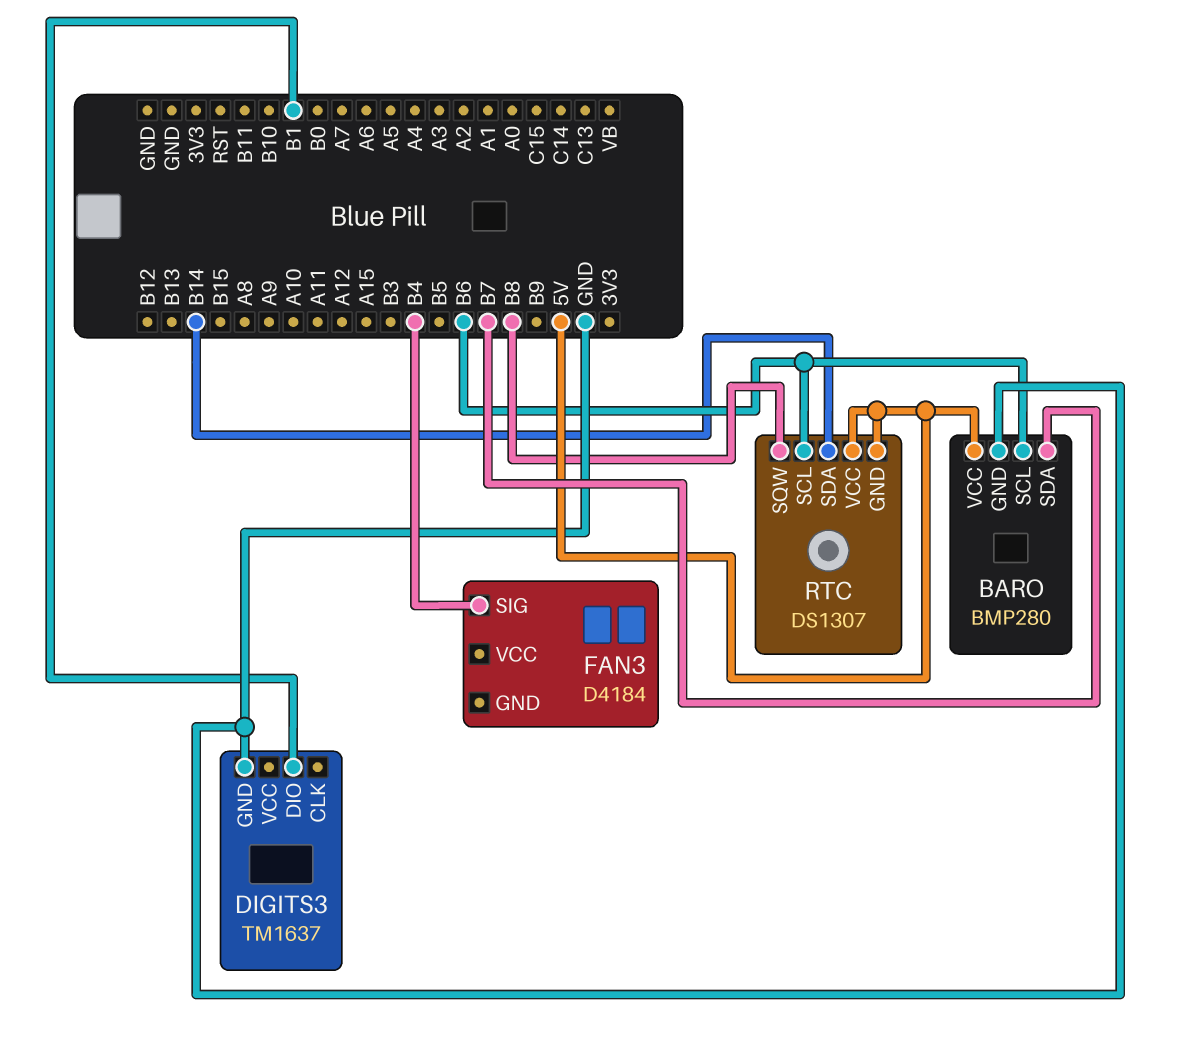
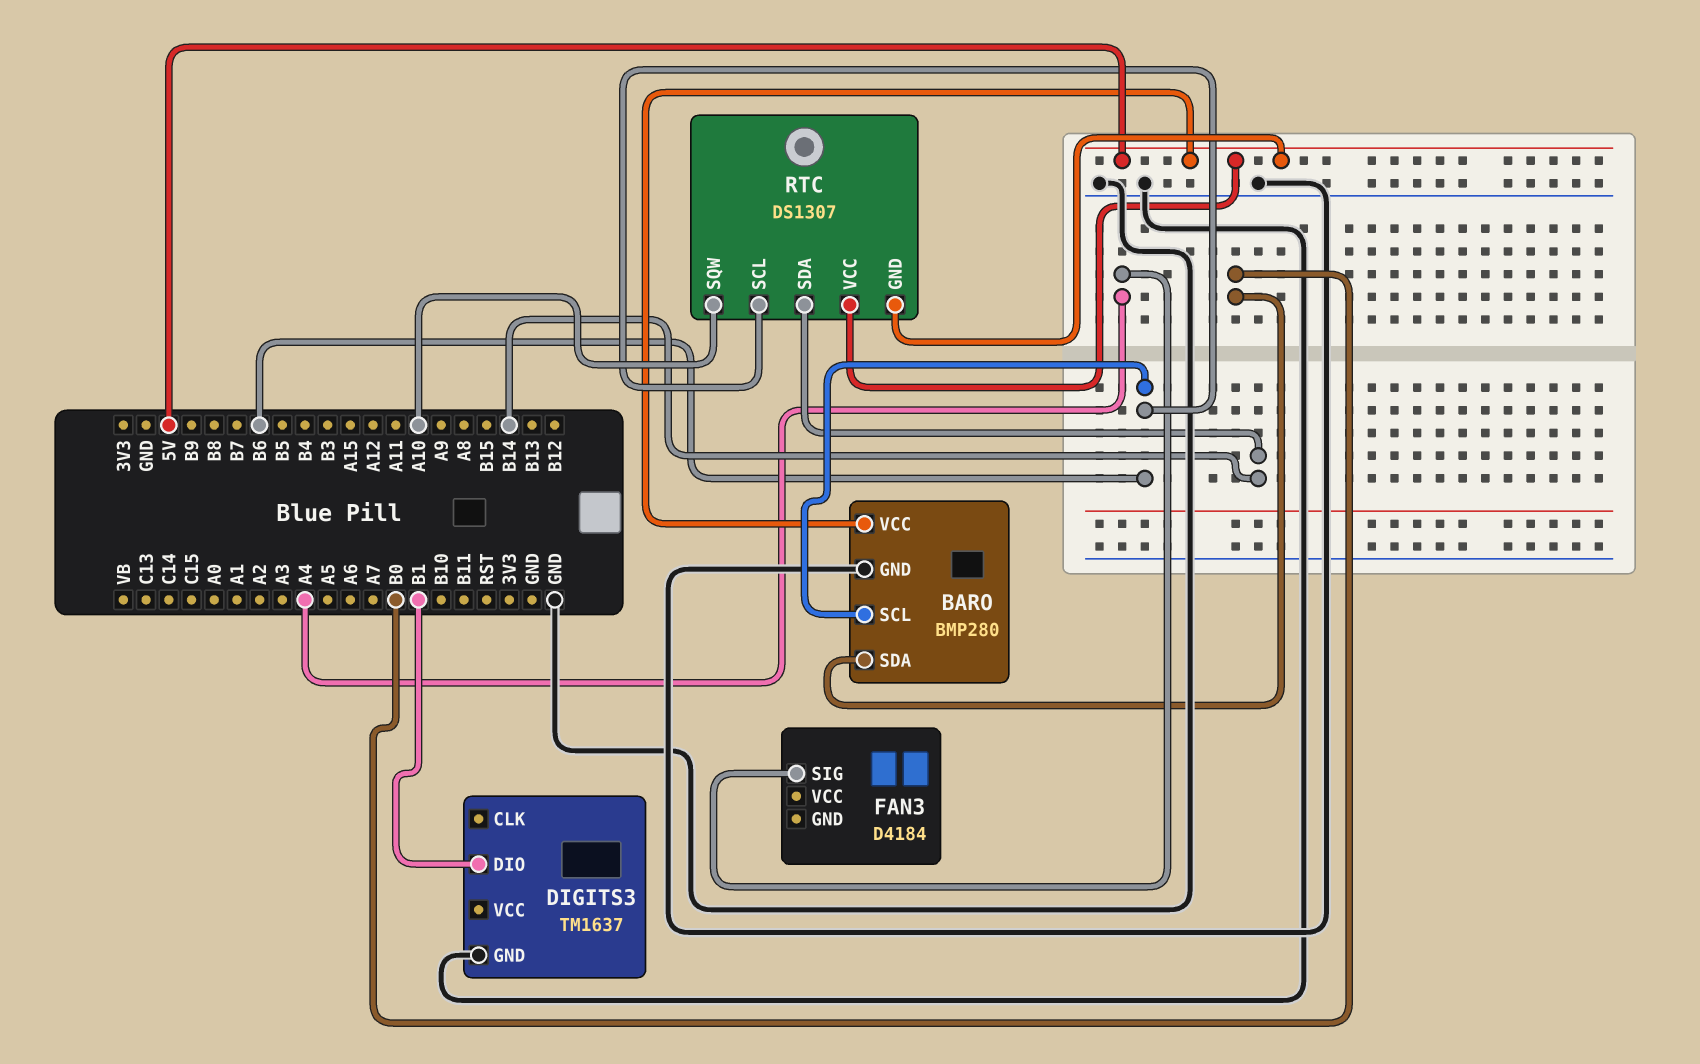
BARO pin SDA: B7 -> B0
FAN3 pin SIG: B4 -> A4
RTC pin SQW: B8 -> A10

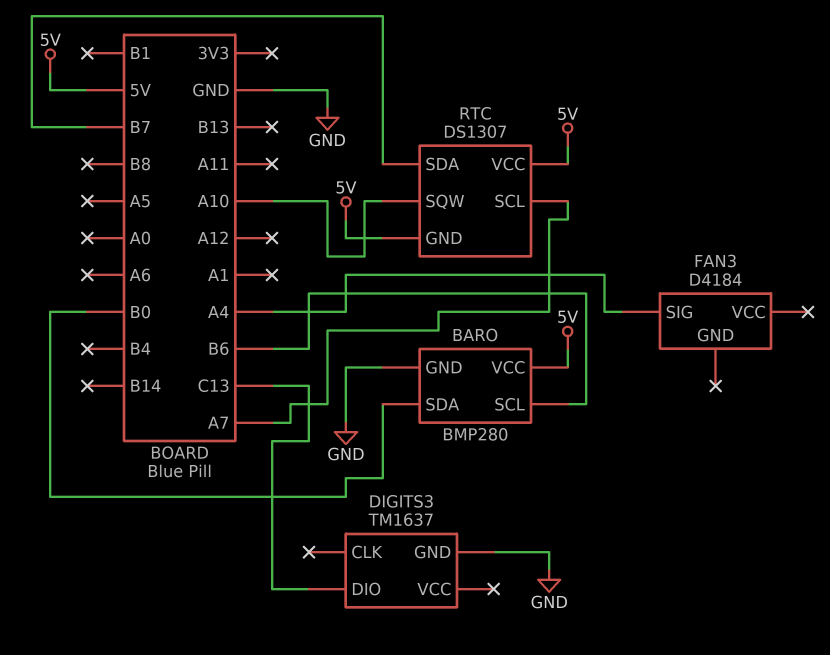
DIGITS3 pin DIO: B1 -> C13
RTC pin SCL: B6 -> A7
RTC pin SDA: B14 -> B7

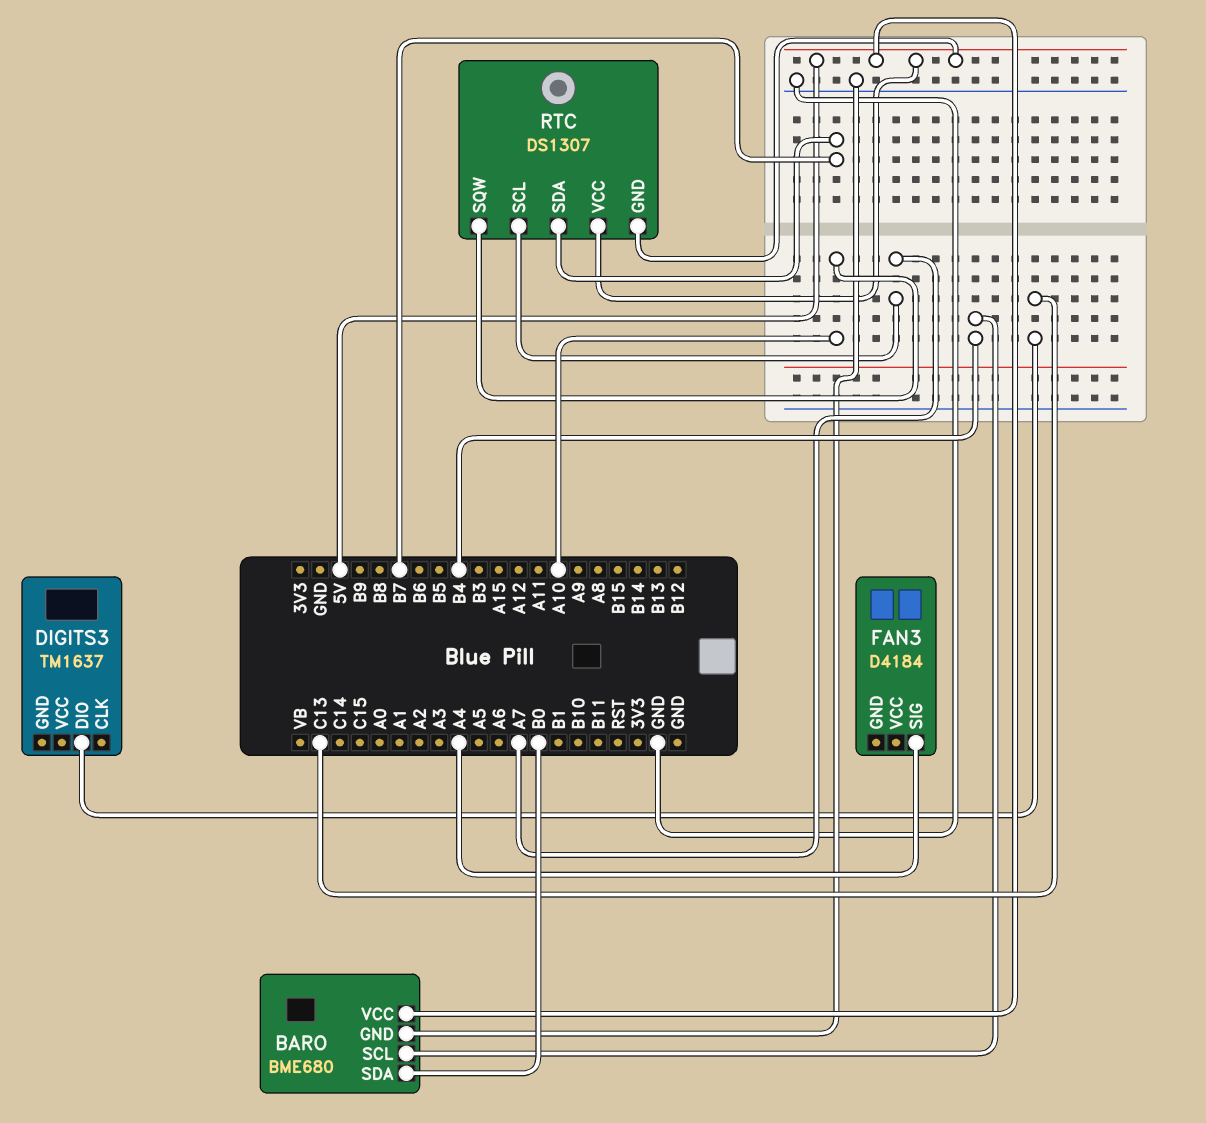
BARO: BMP280 -> BME680
BARO pin SCL: B6 -> B4
DIGITS3 pin GND: GND -> none

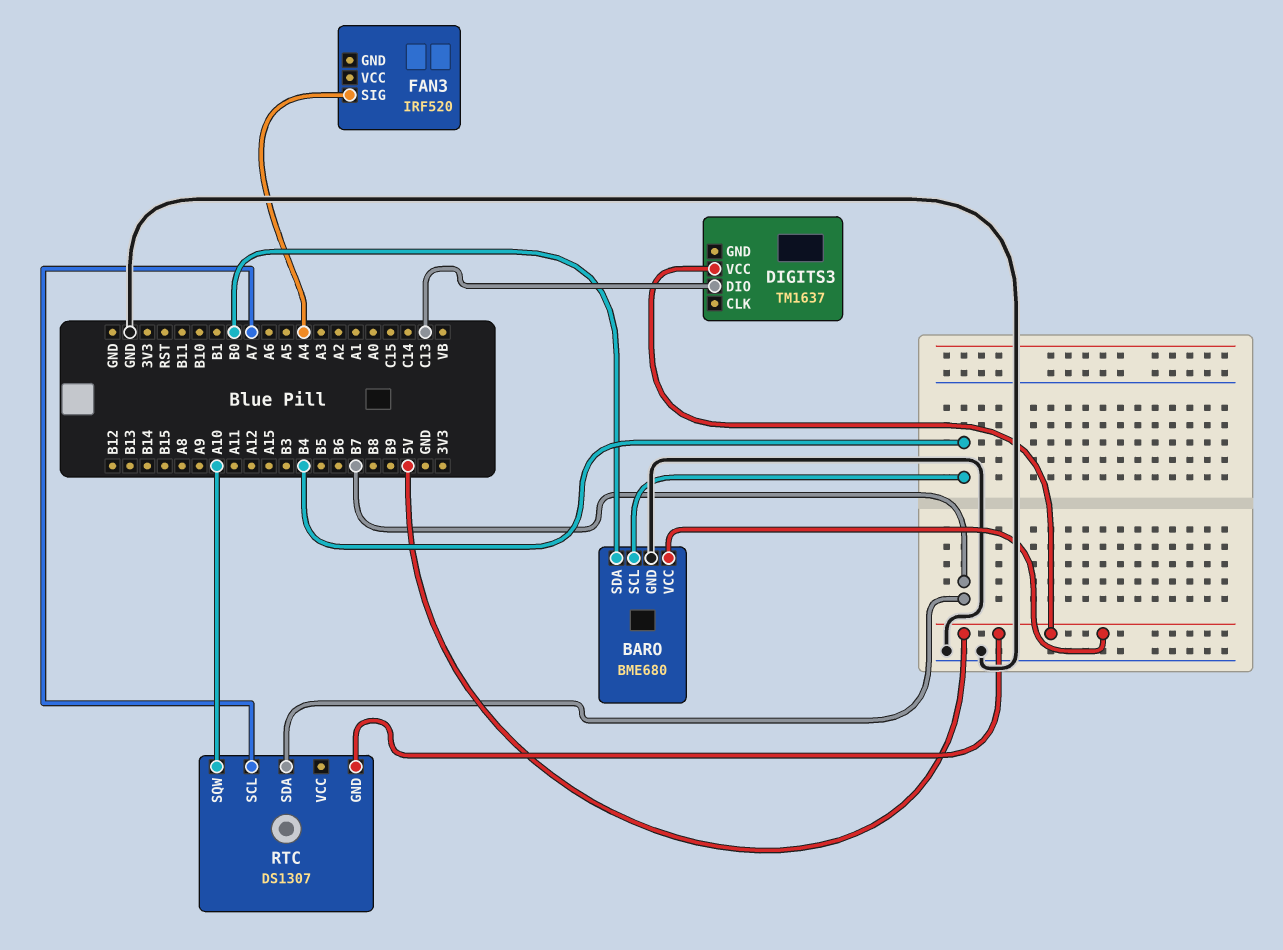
DIGITS3 pin VCC: none -> 5V
FAN3: D4184 -> IRF520
RTC pin VCC: 5V -> none

